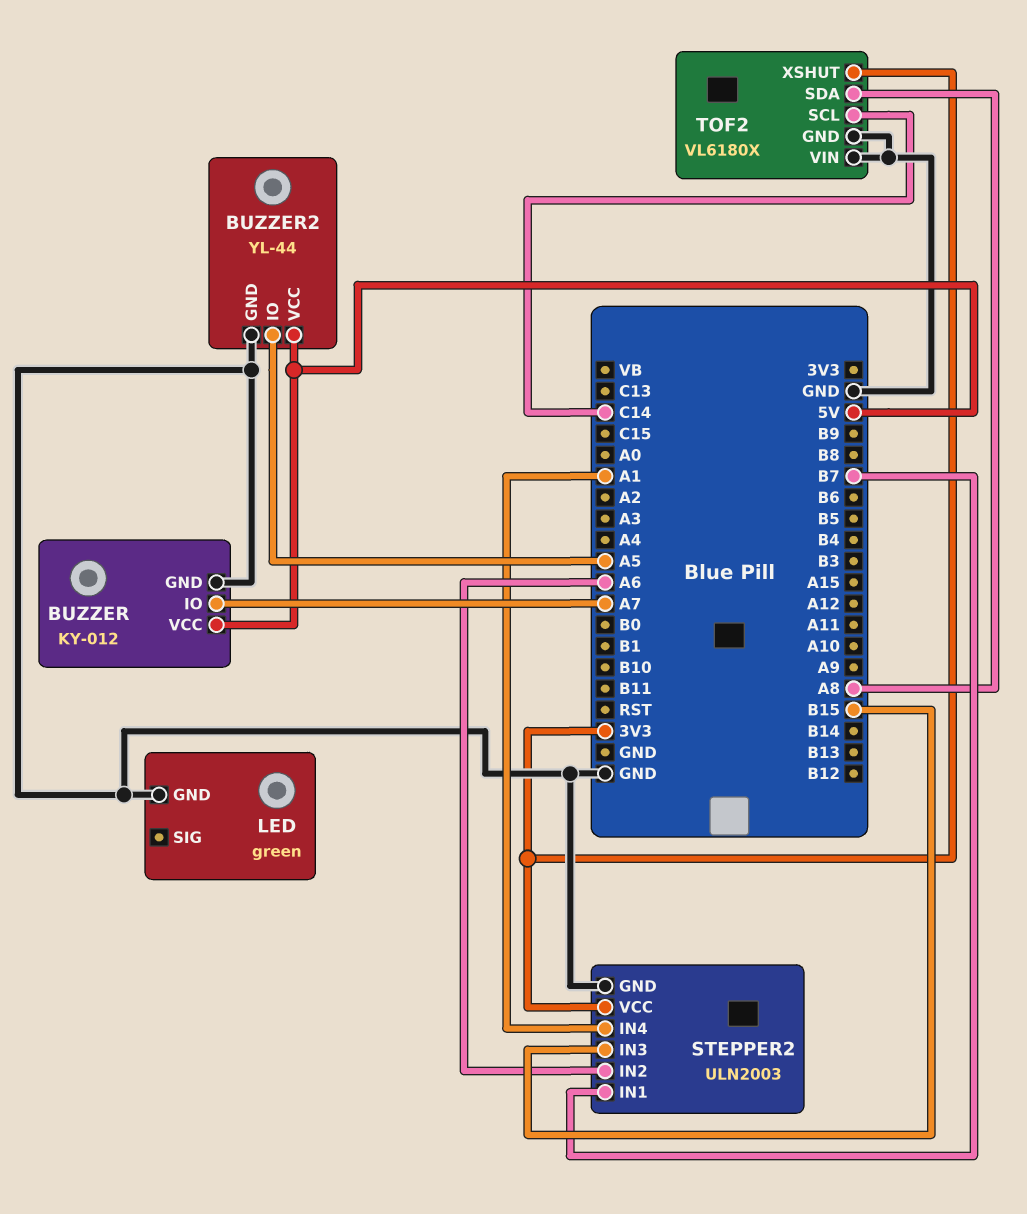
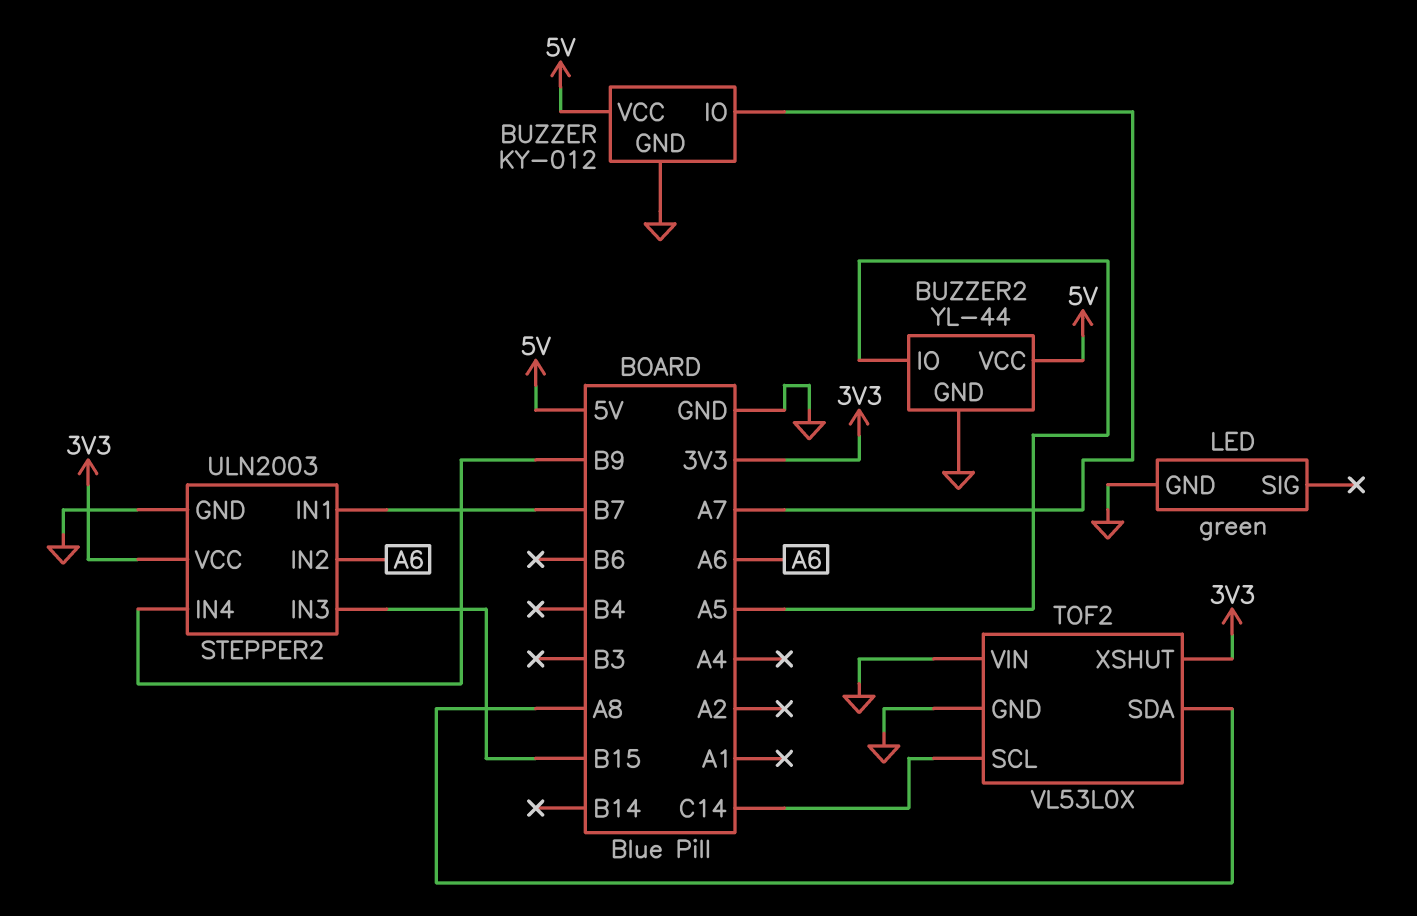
STEPPER2 pin IN4: A1 -> B9
TOF2: VL6180X -> VL53L0X

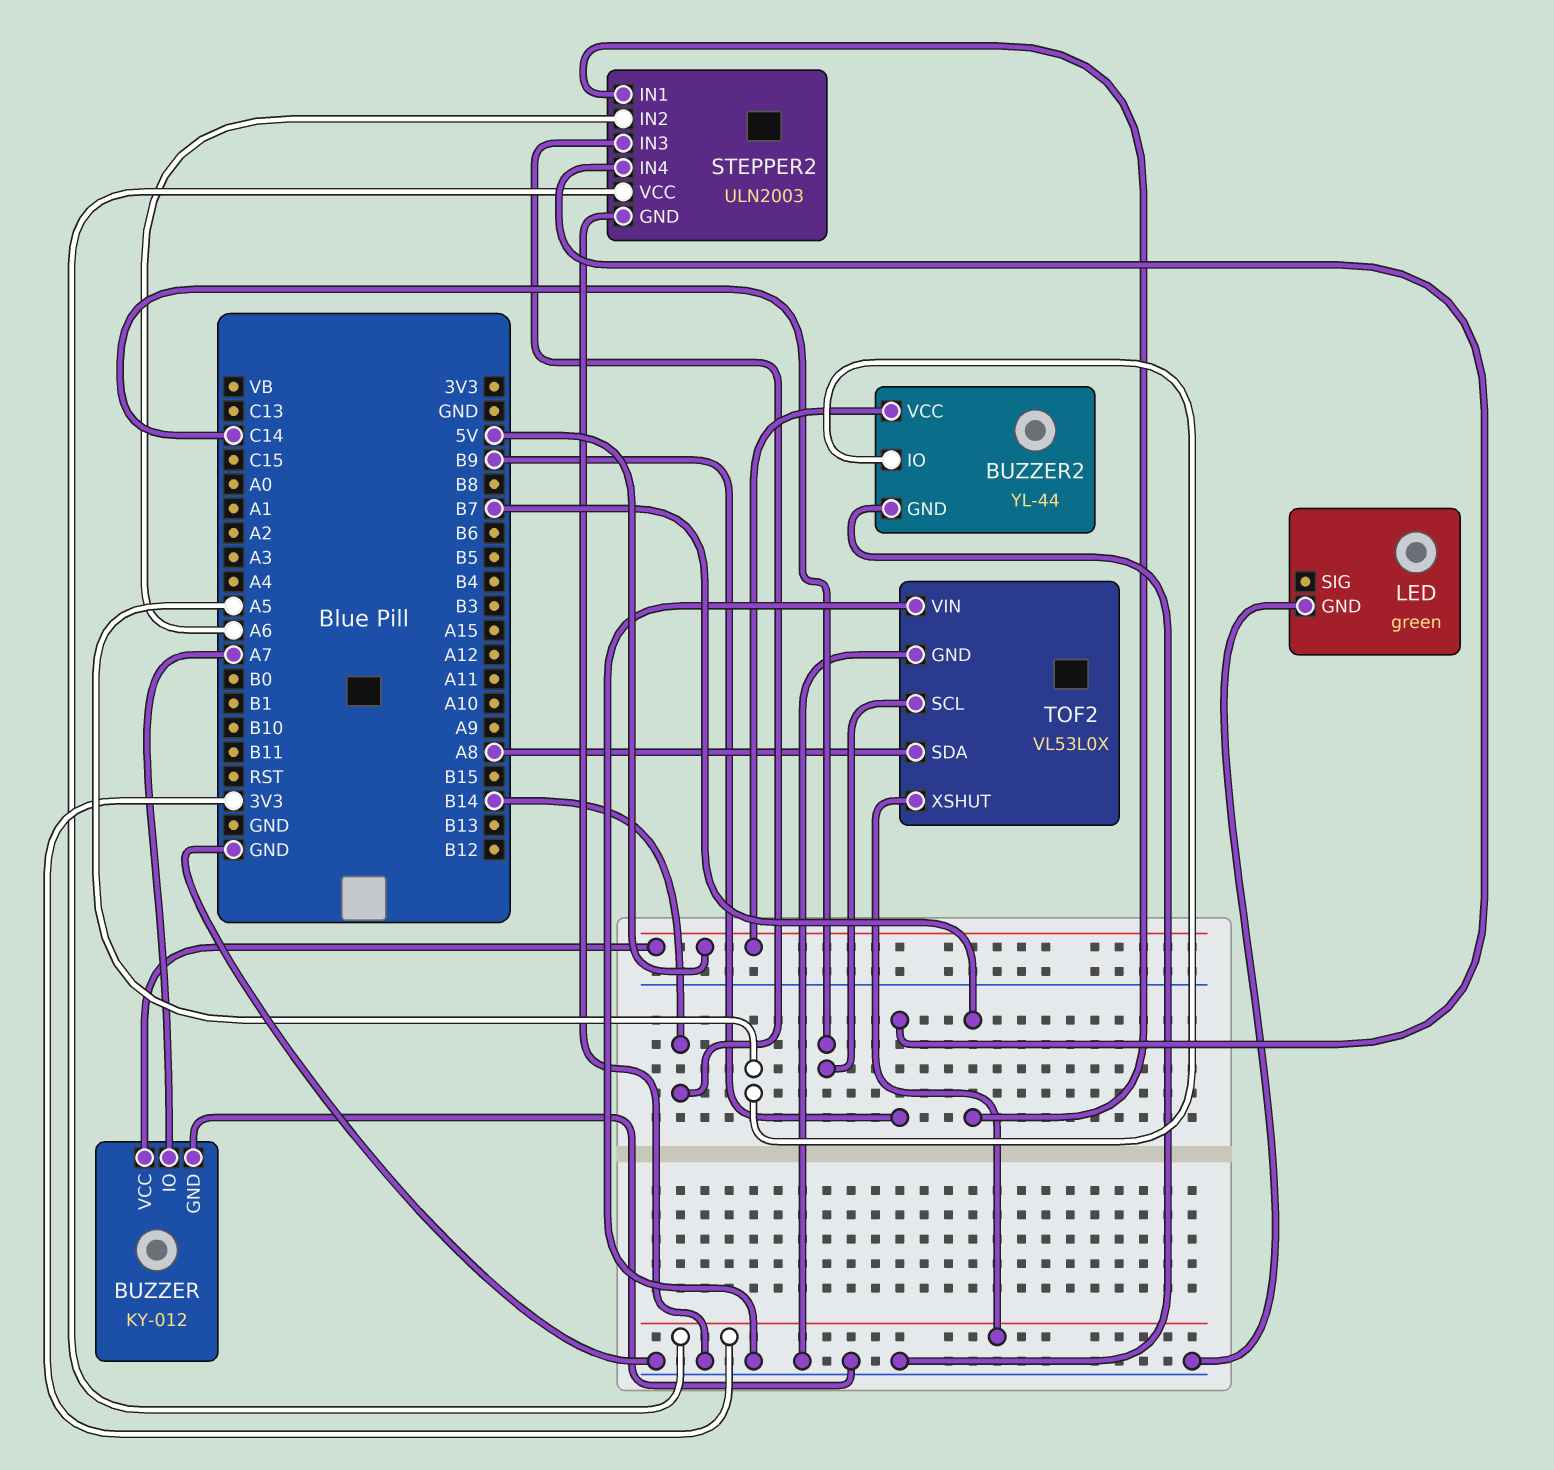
STEPPER2 pin IN3: B15 -> B14

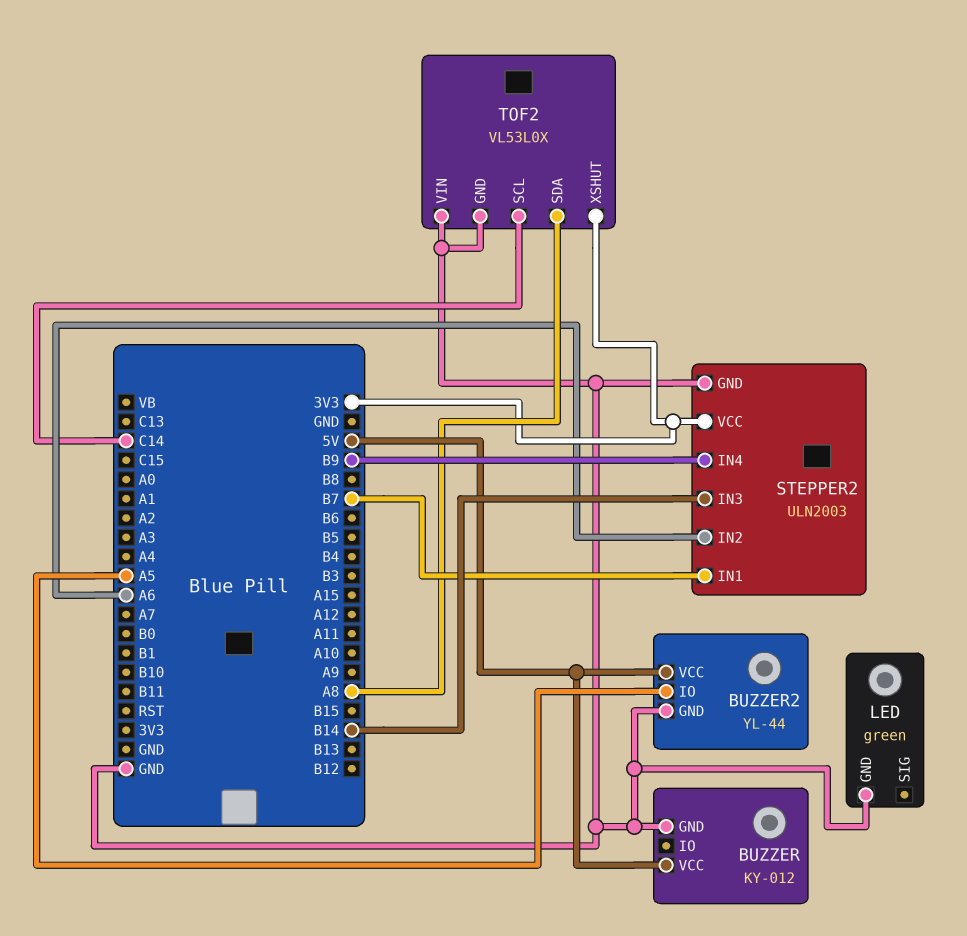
BUZZER pin IO: A7 -> none

